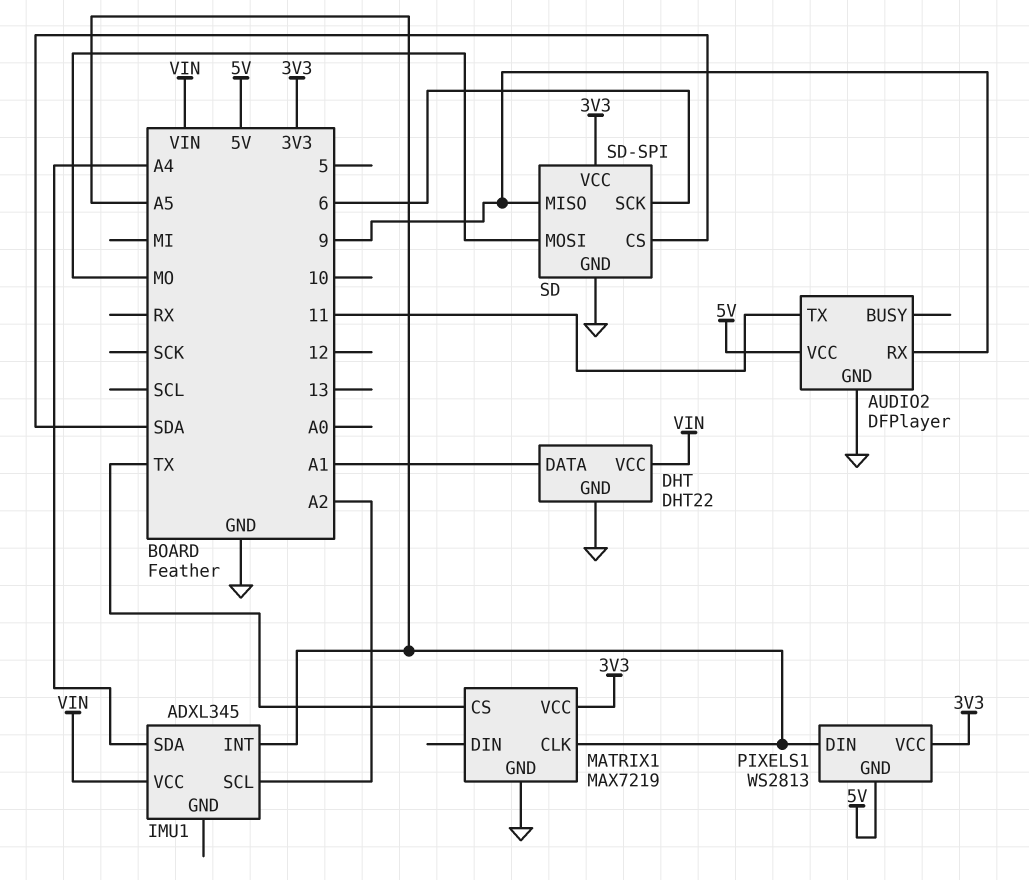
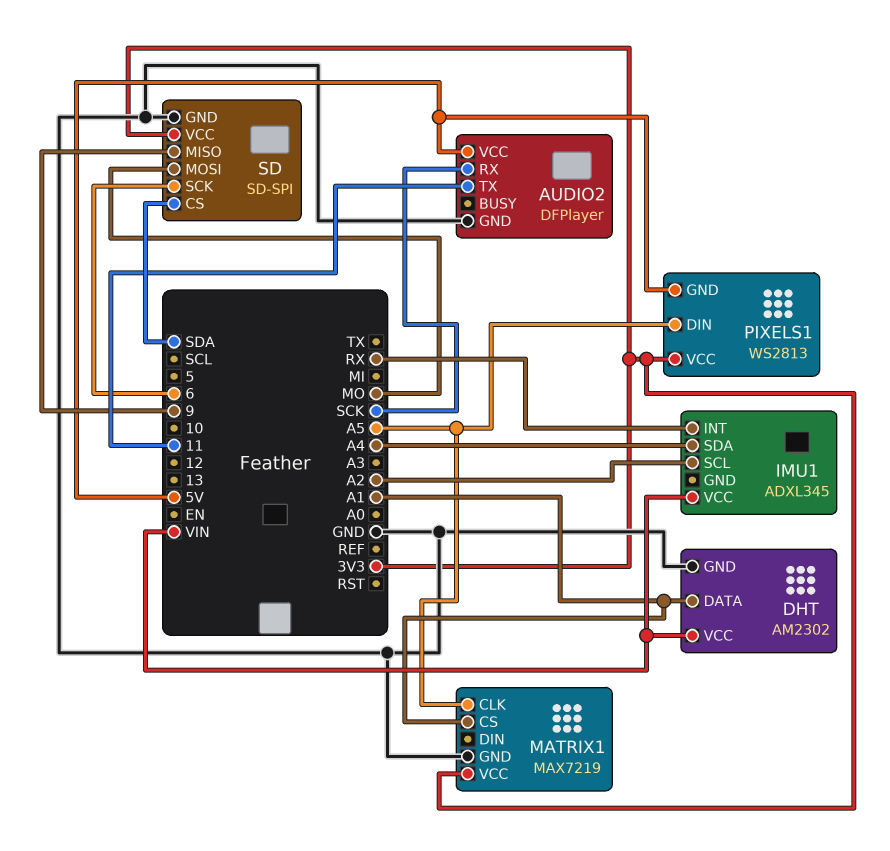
AUDIO2 pin RX: 9 -> SCK
DHT: DHT22 -> AM2302
IMU1 pin INT: A5 -> RX
MATRIX1 pin CS: TX -> A1

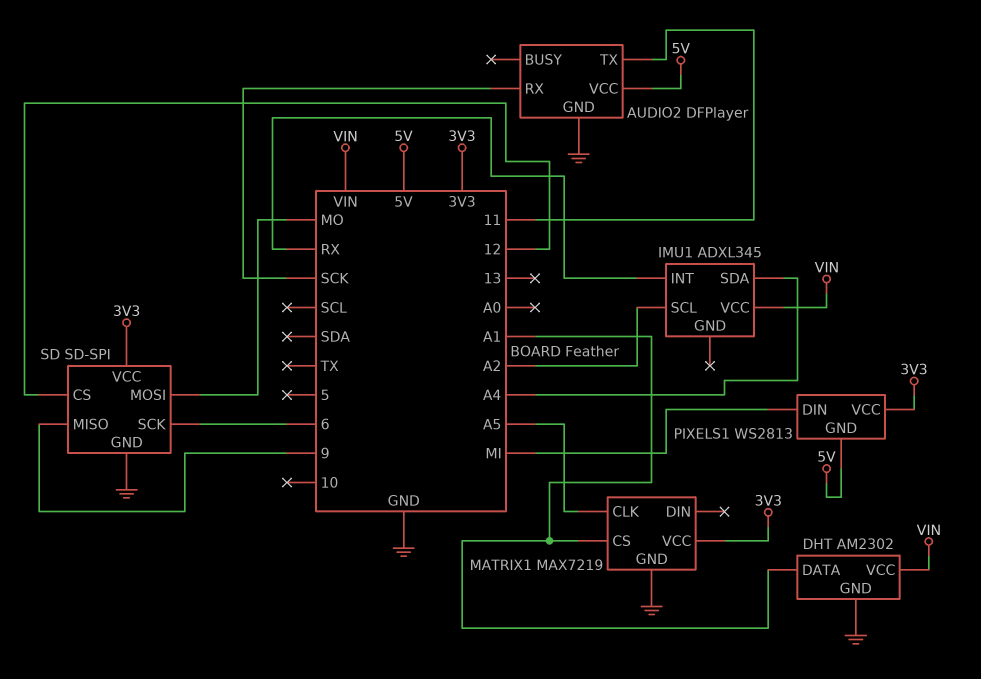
PIXELS1 pin DIN: A5 -> MI
SD pin CS: SDA -> 12

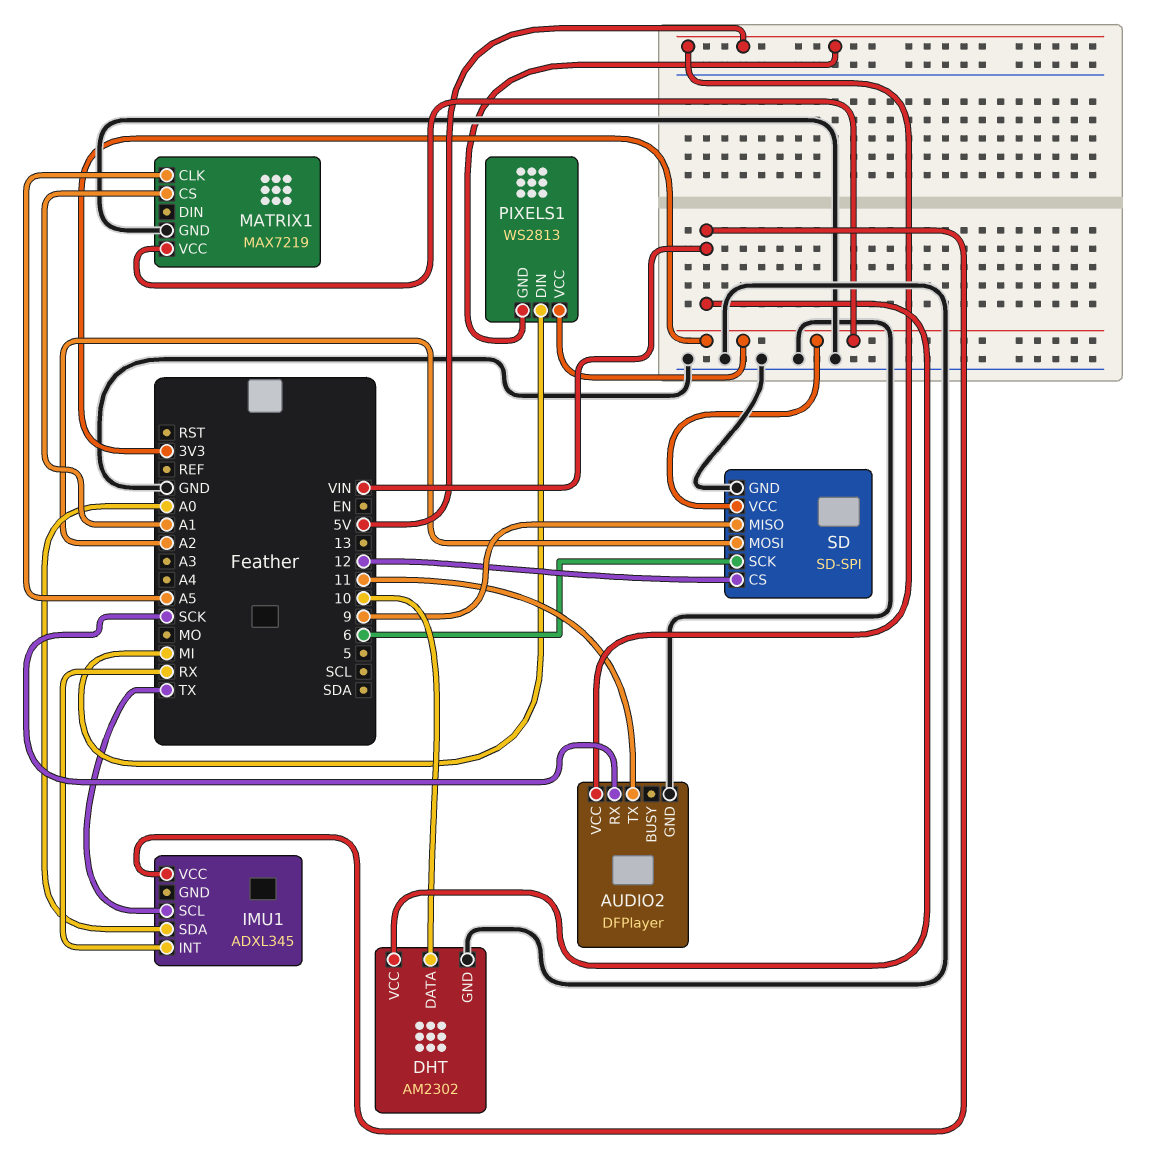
DHT pin DATA: A1 -> 10
IMU1 pin SCL: A2 -> TX
IMU1 pin SDA: A4 -> A0
SD pin MOSI: MO -> A2

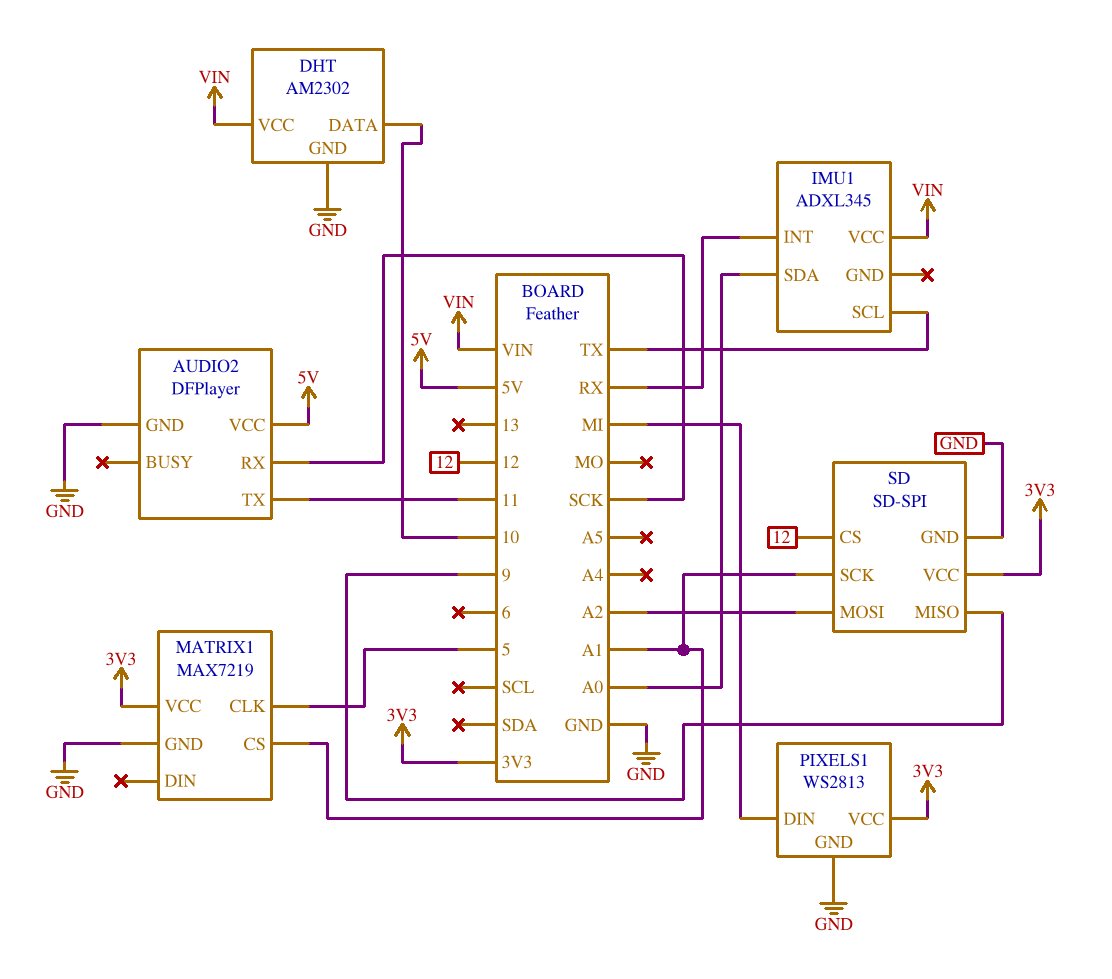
MATRIX1 pin CLK: A5 -> 5
PIXELS1 pin GND: 5V -> GND
SD pin SCK: 6 -> A1

